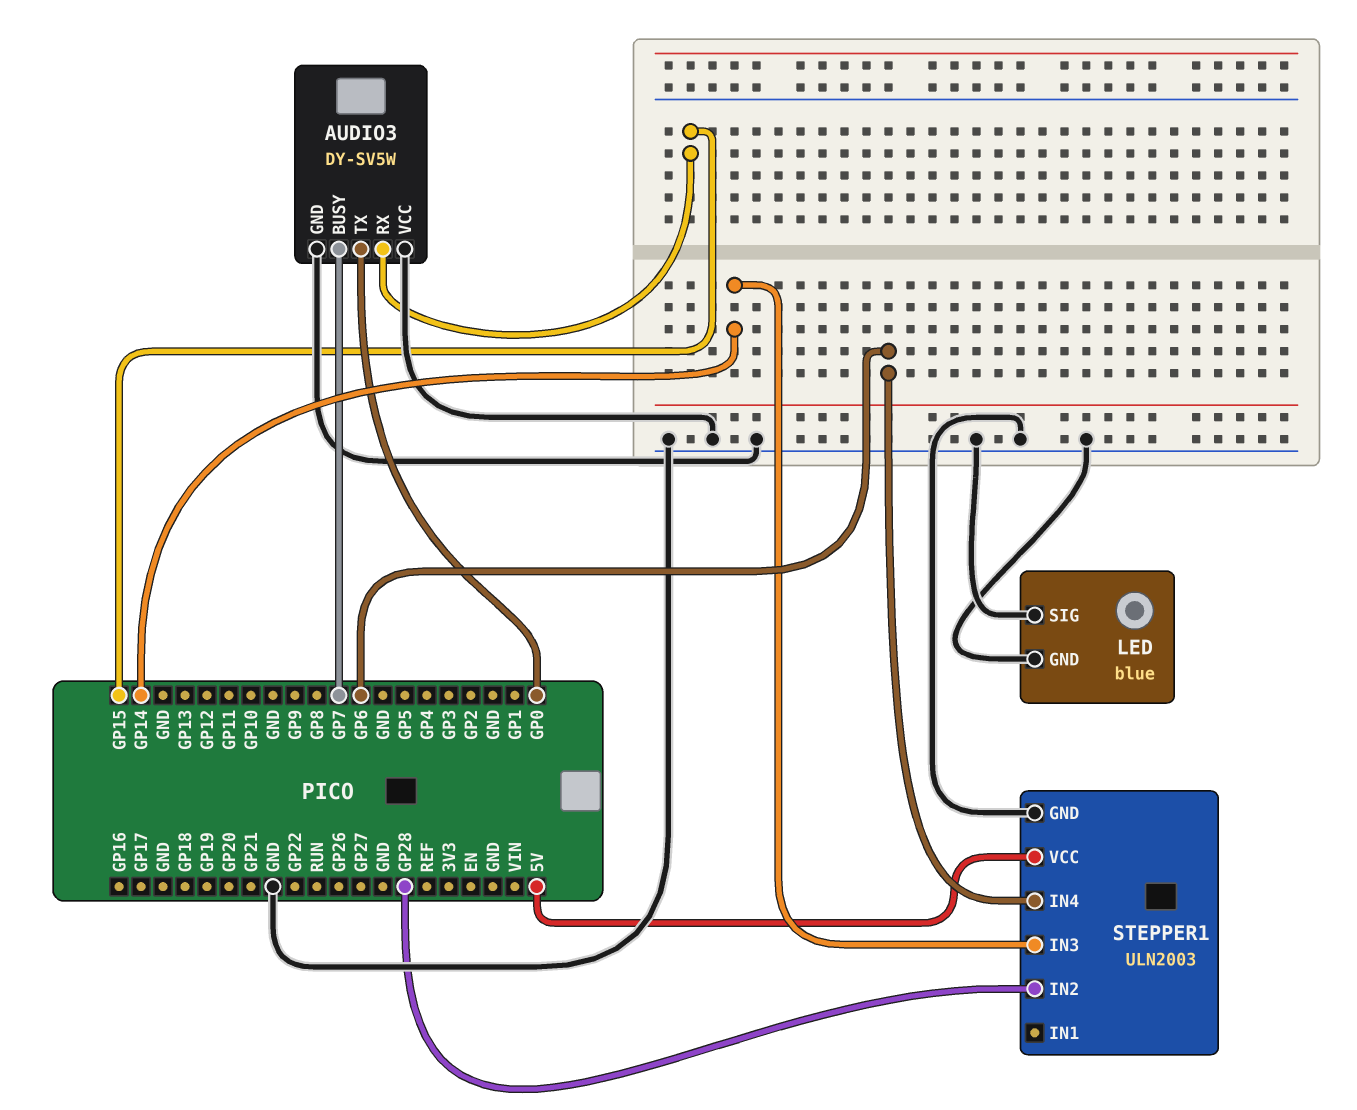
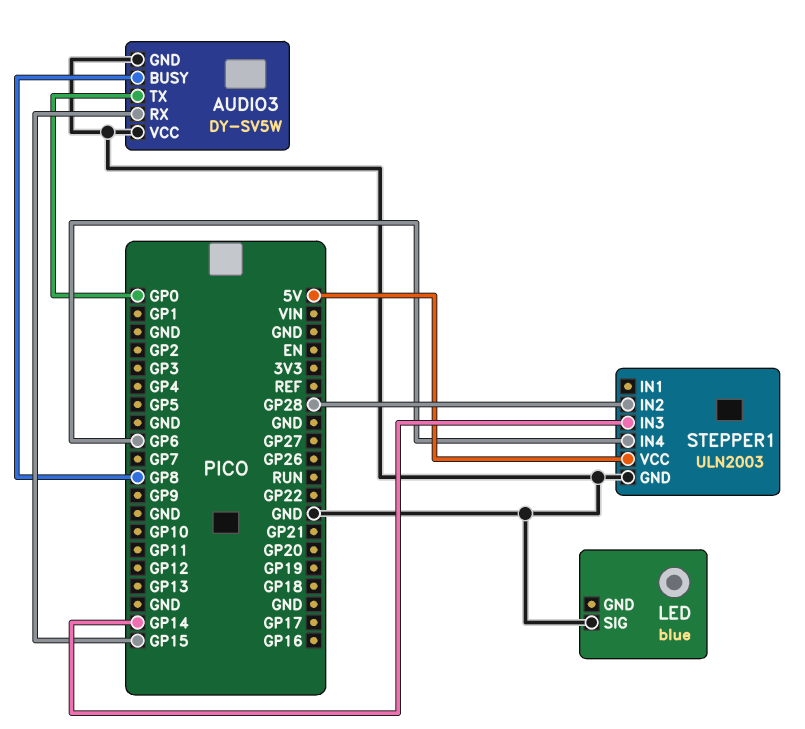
AUDIO3 pin BUSY: GP7 -> GP8
LED pin GND: GND -> none

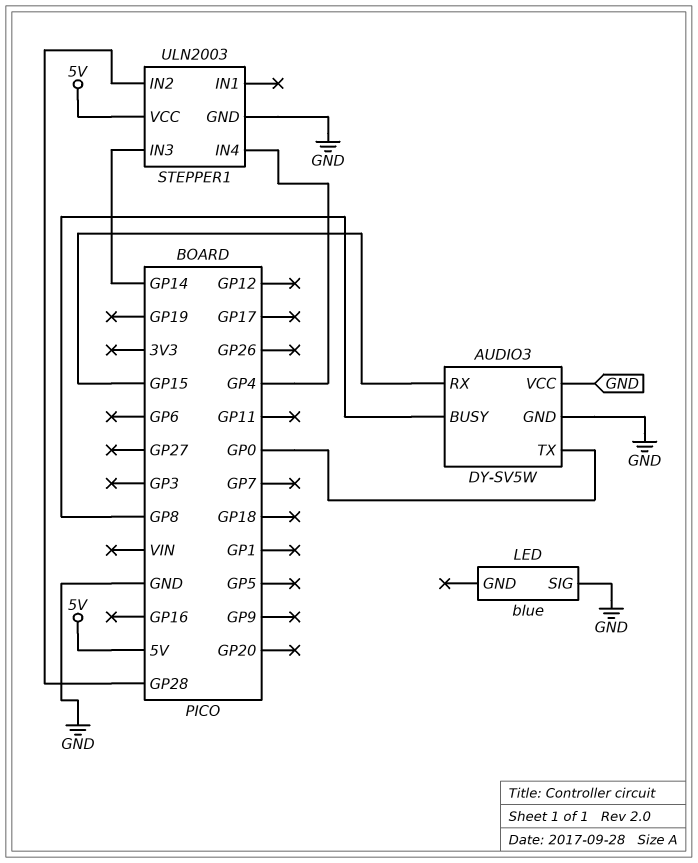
STEPPER1 pin IN4: GP6 -> GP4

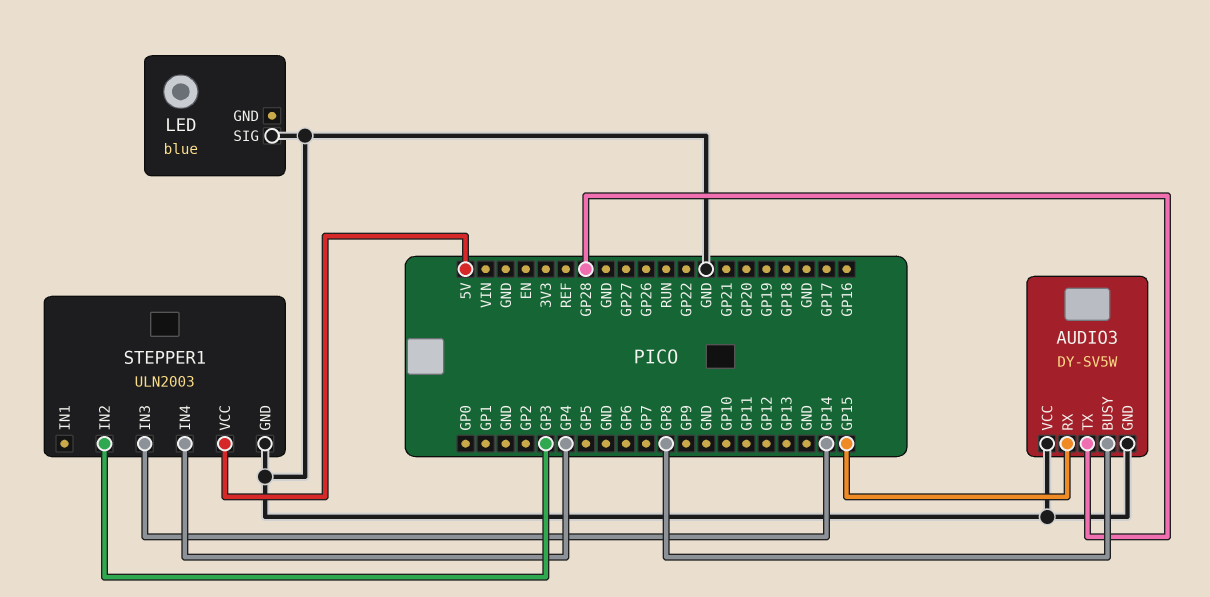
AUDIO3 pin TX: GP0 -> GP28
STEPPER1 pin IN2: GP28 -> GP3

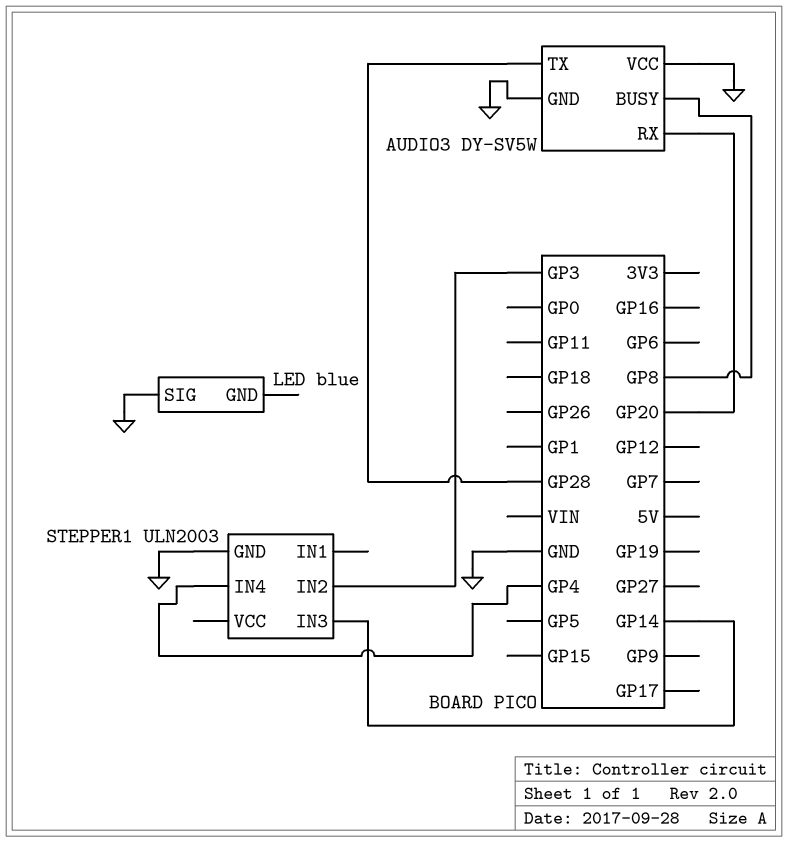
AUDIO3 pin RX: GP15 -> GP20
STEPPER1 pin VCC: 5V -> none

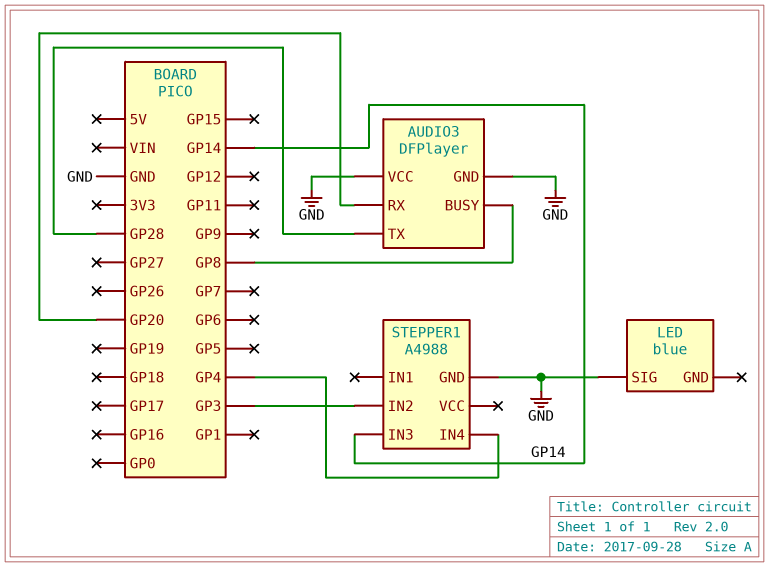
AUDIO3: DY-SV5W -> DFPlayer
STEPPER1: ULN2003 -> A4988

